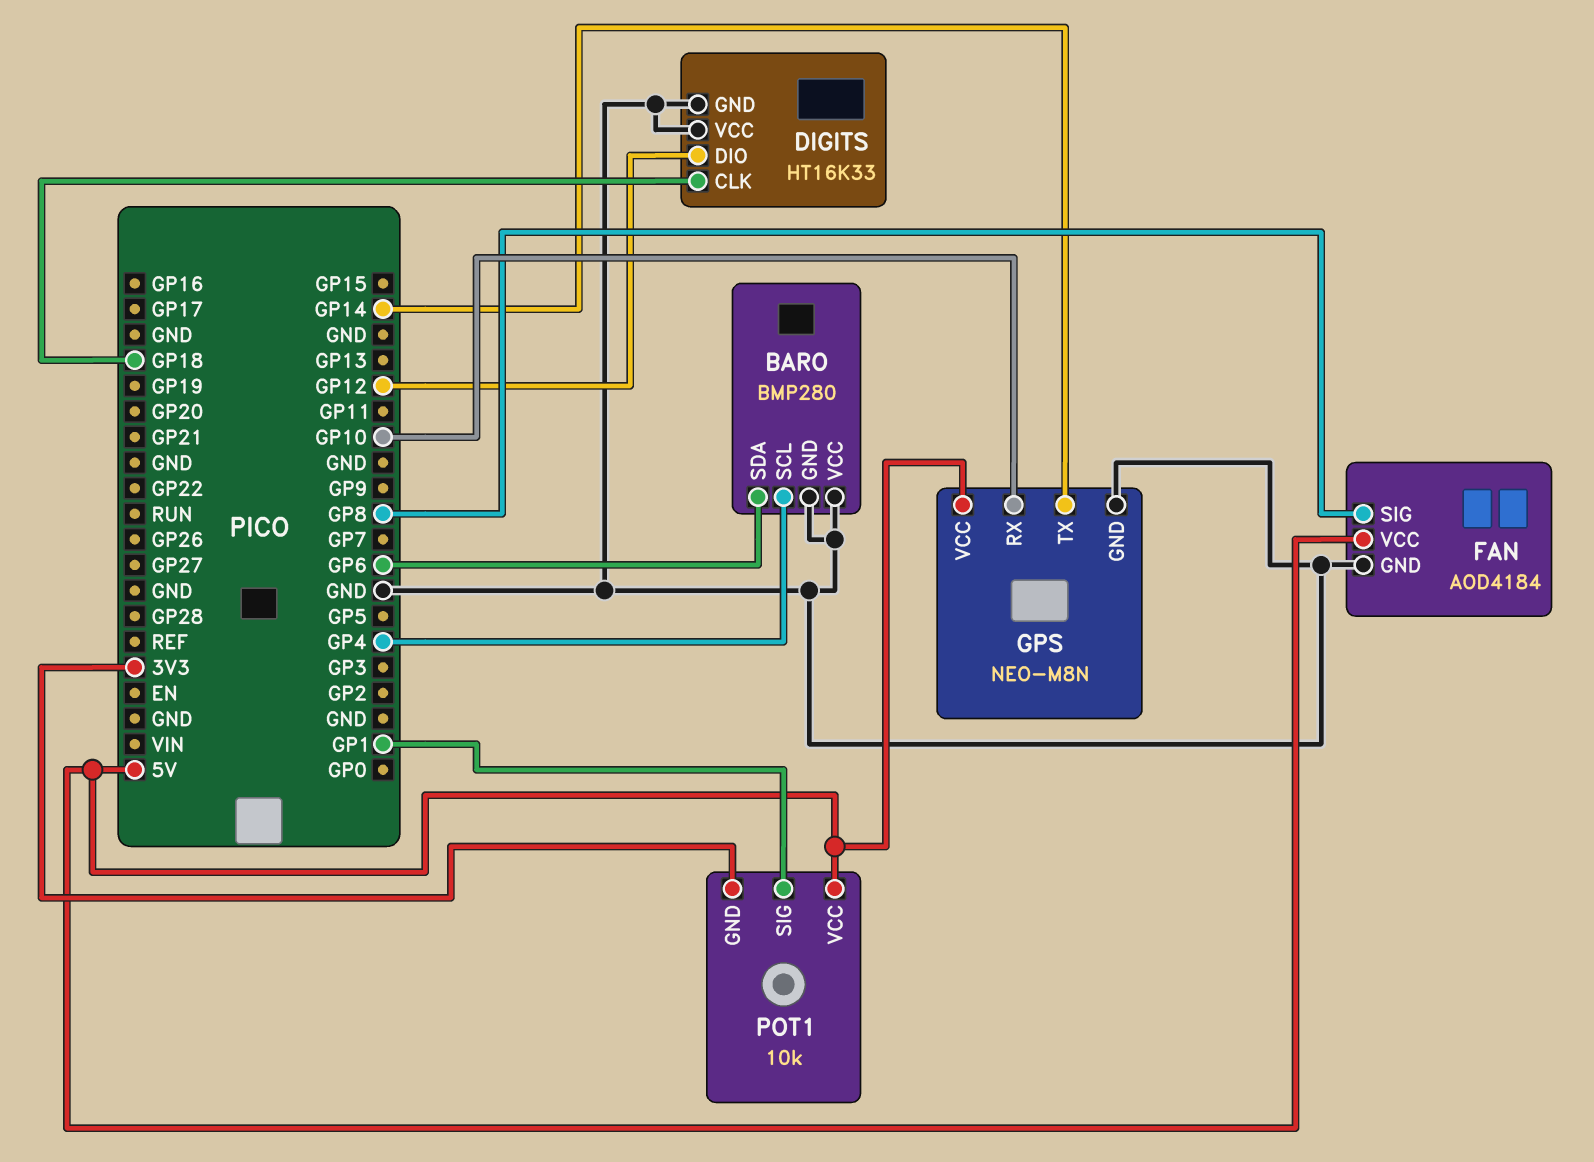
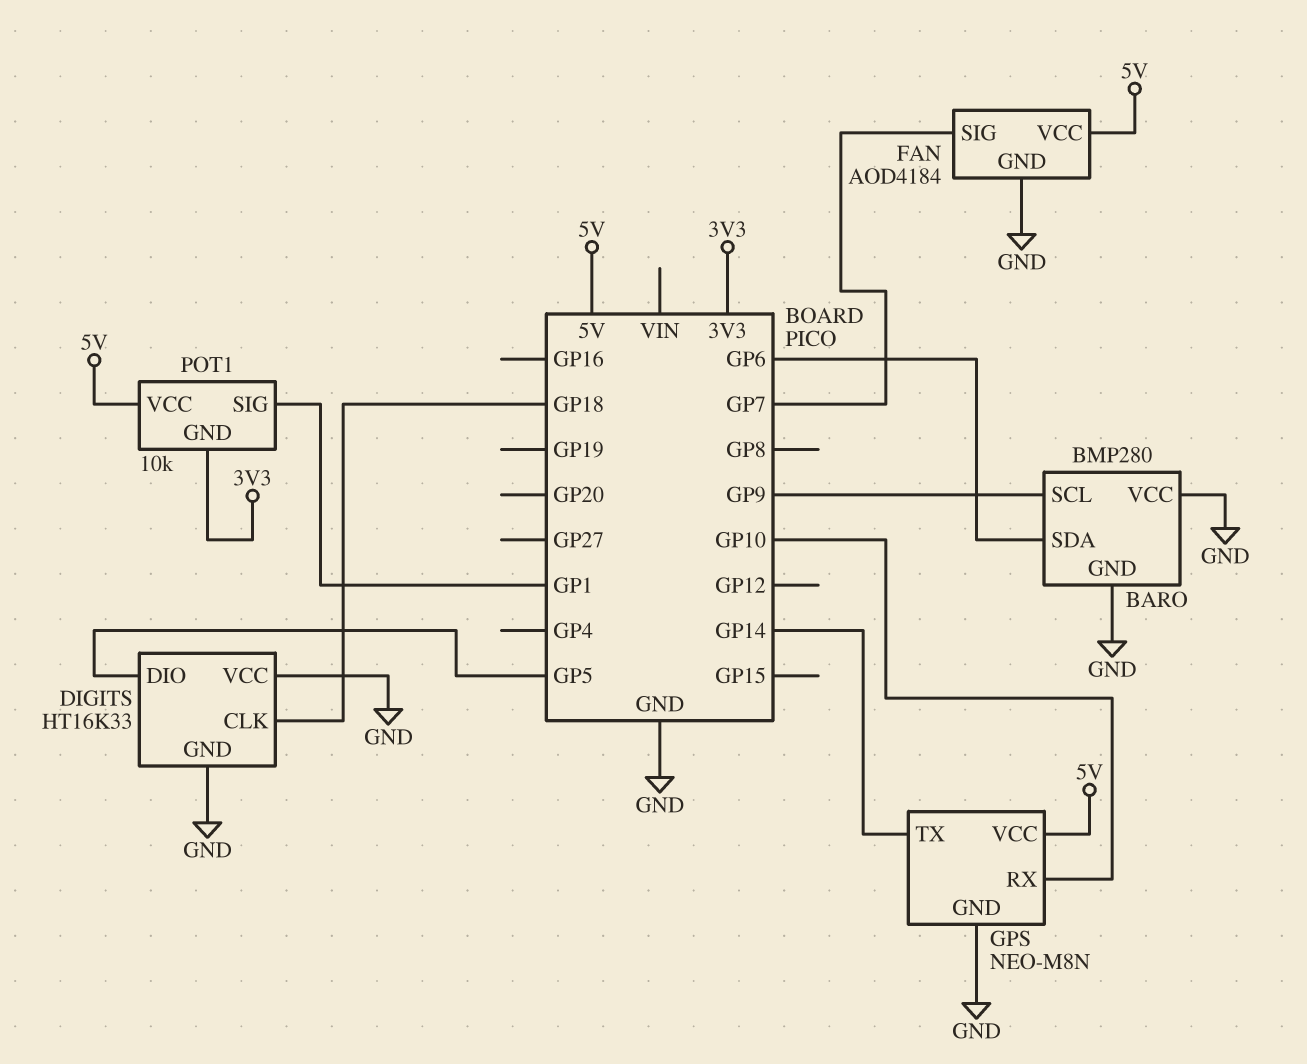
BARO pin SCL: GP4 -> GP9
DIGITS pin DIO: GP12 -> GP5
FAN pin SIG: GP8 -> GP7

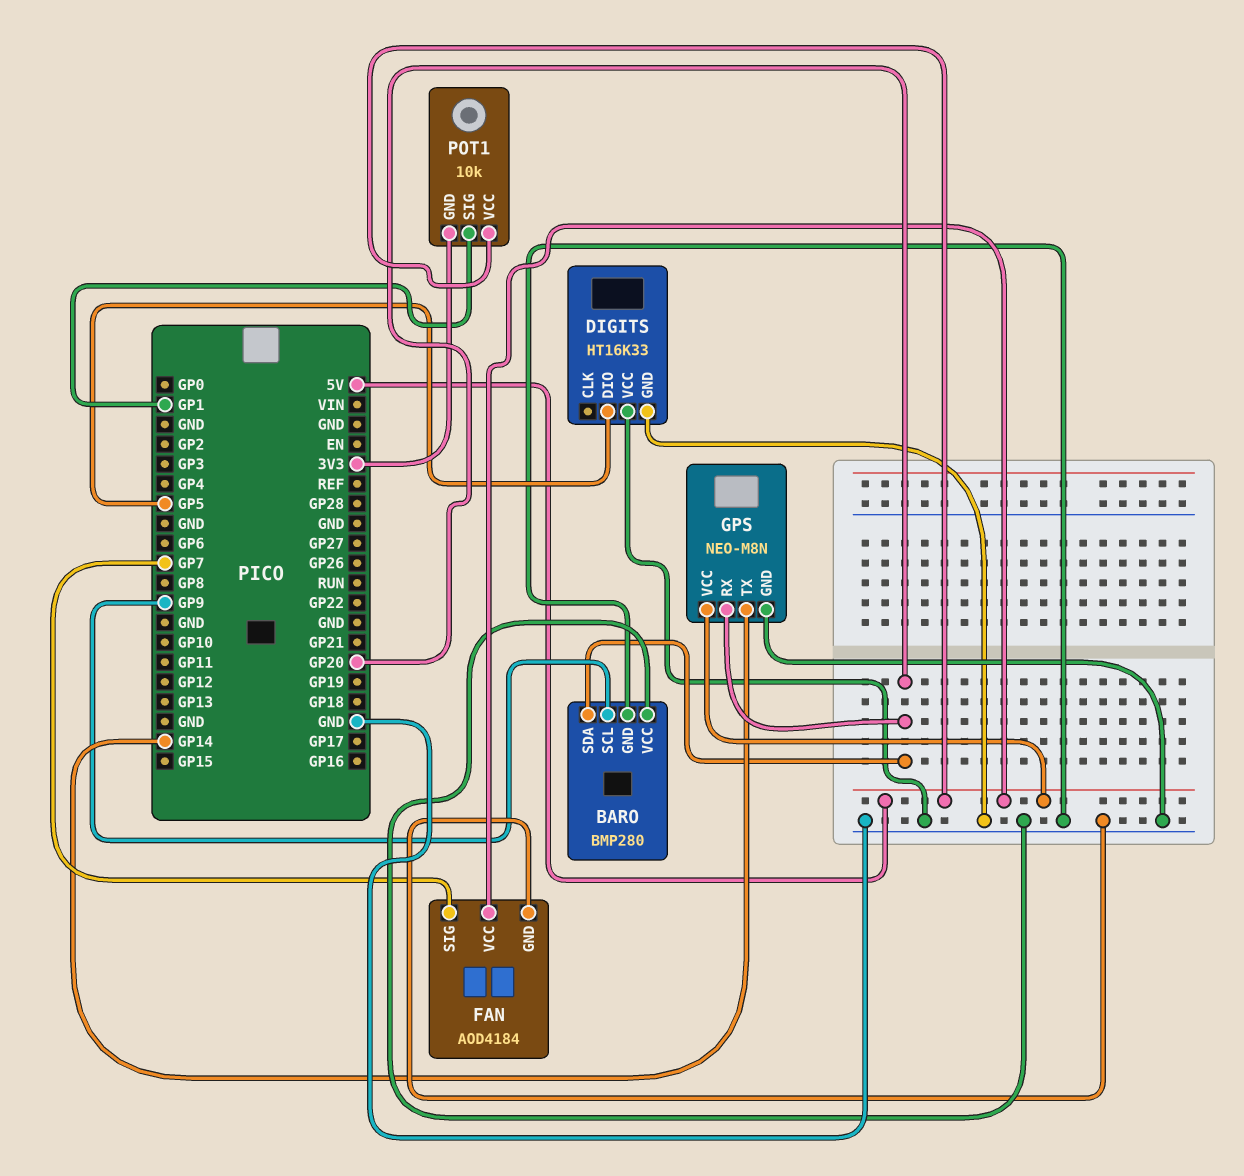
BARO pin SDA: GP6 -> GP20
DIGITS pin CLK: GP18 -> none
GPS pin RX: GP10 -> GP20

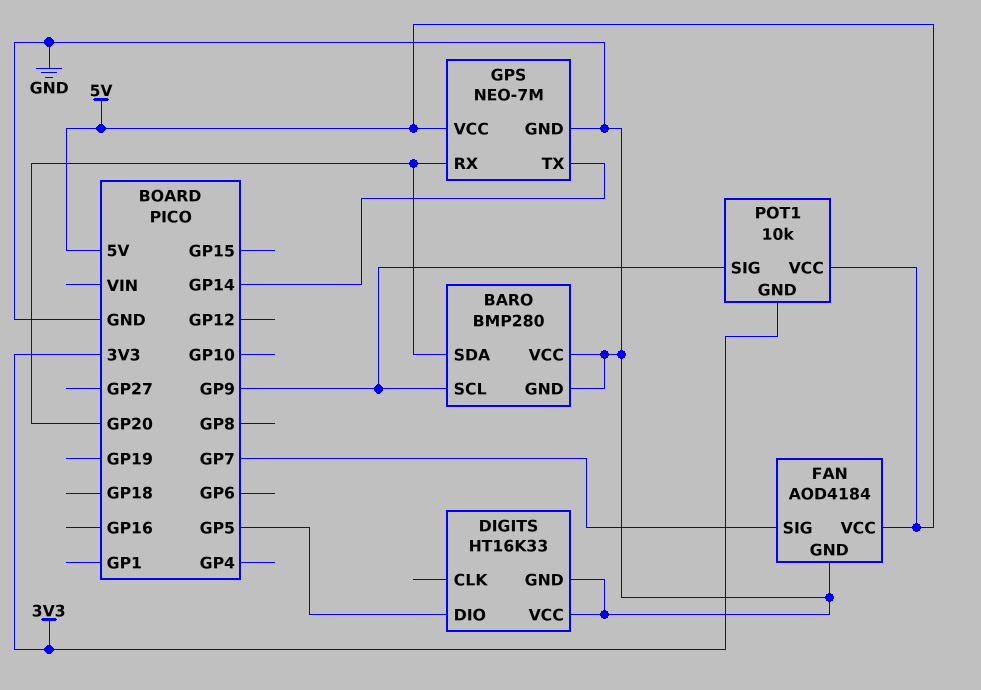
GPS: NEO-M8N -> NEO-7M
POT1 pin SIG: GP1 -> GP9

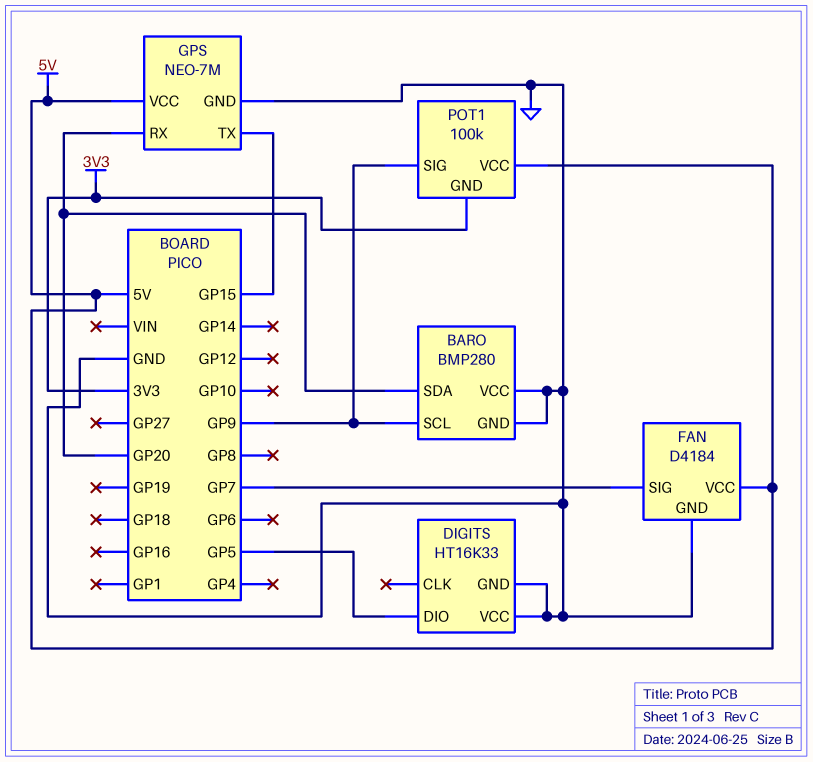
FAN: AOD4184 -> D4184
GPS pin TX: GP14 -> GP15
POT1: 10k -> 100k

